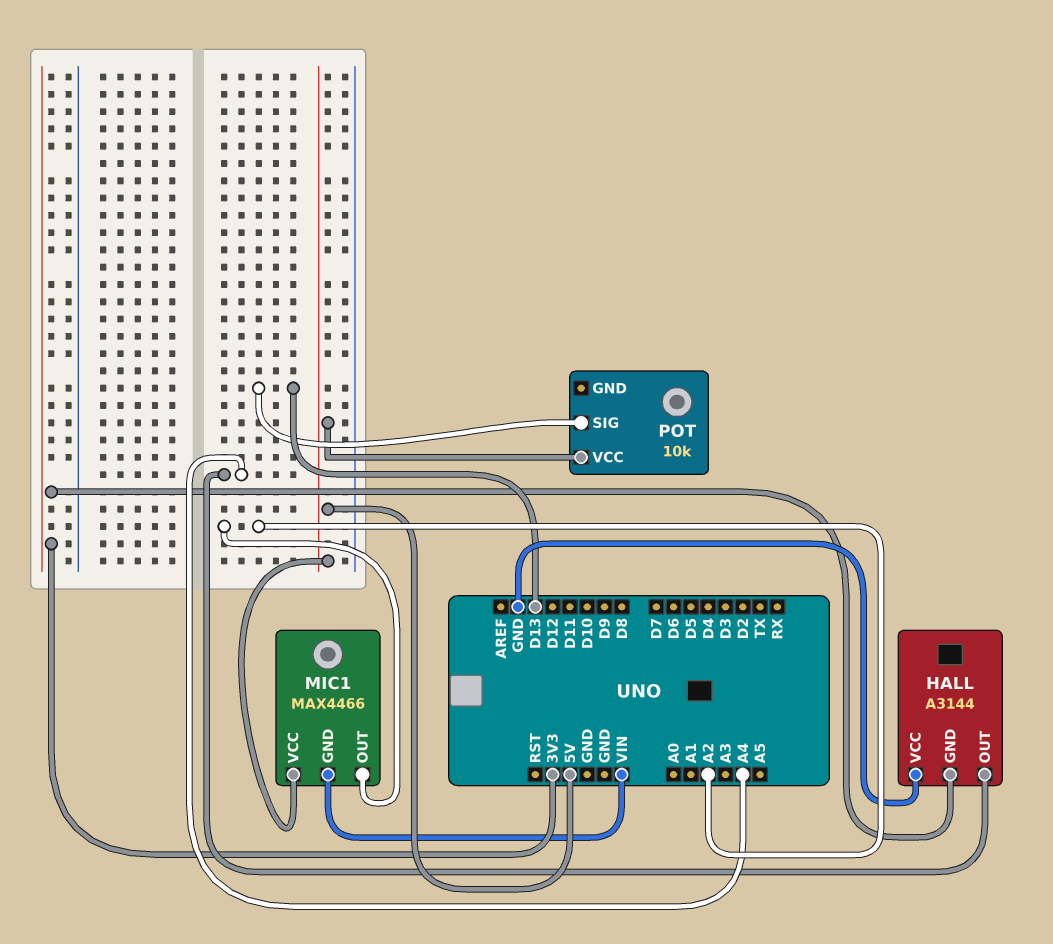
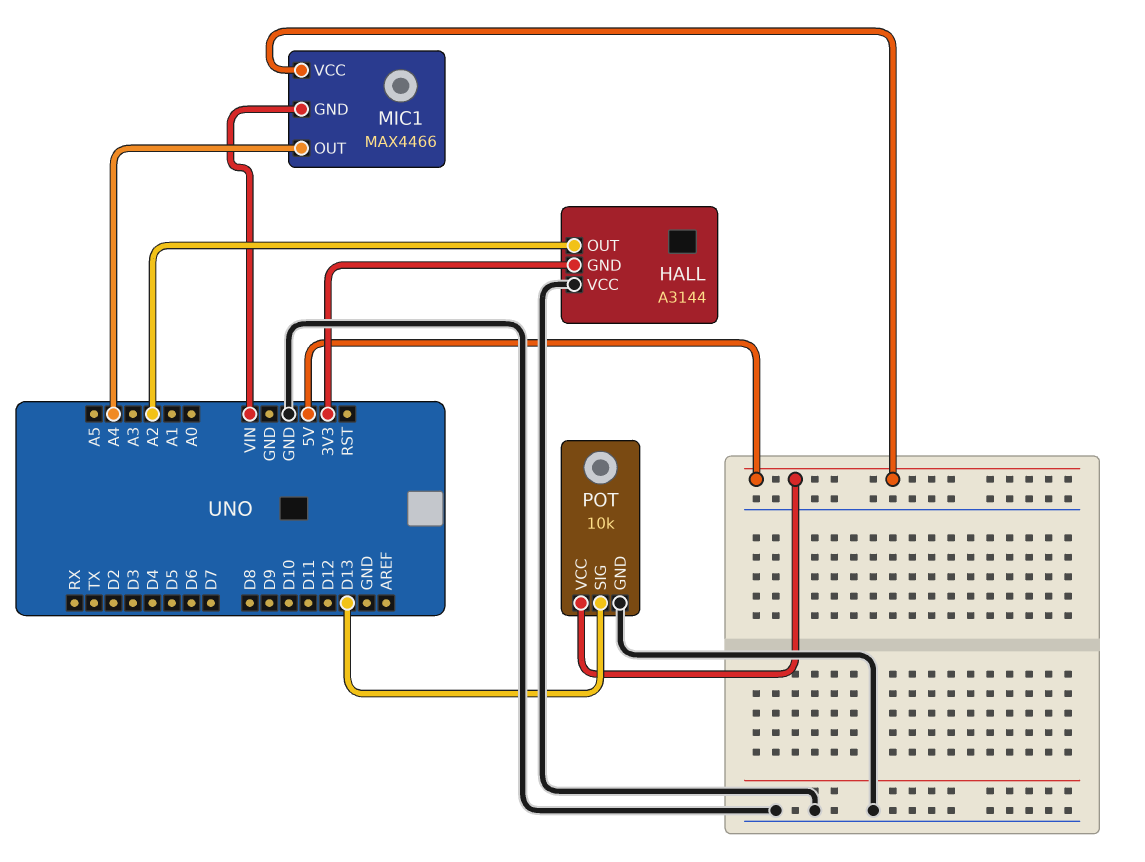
HALL pin OUT: A4 -> A2
MIC1 pin OUT: A2 -> A4
POT pin GND: none -> GND

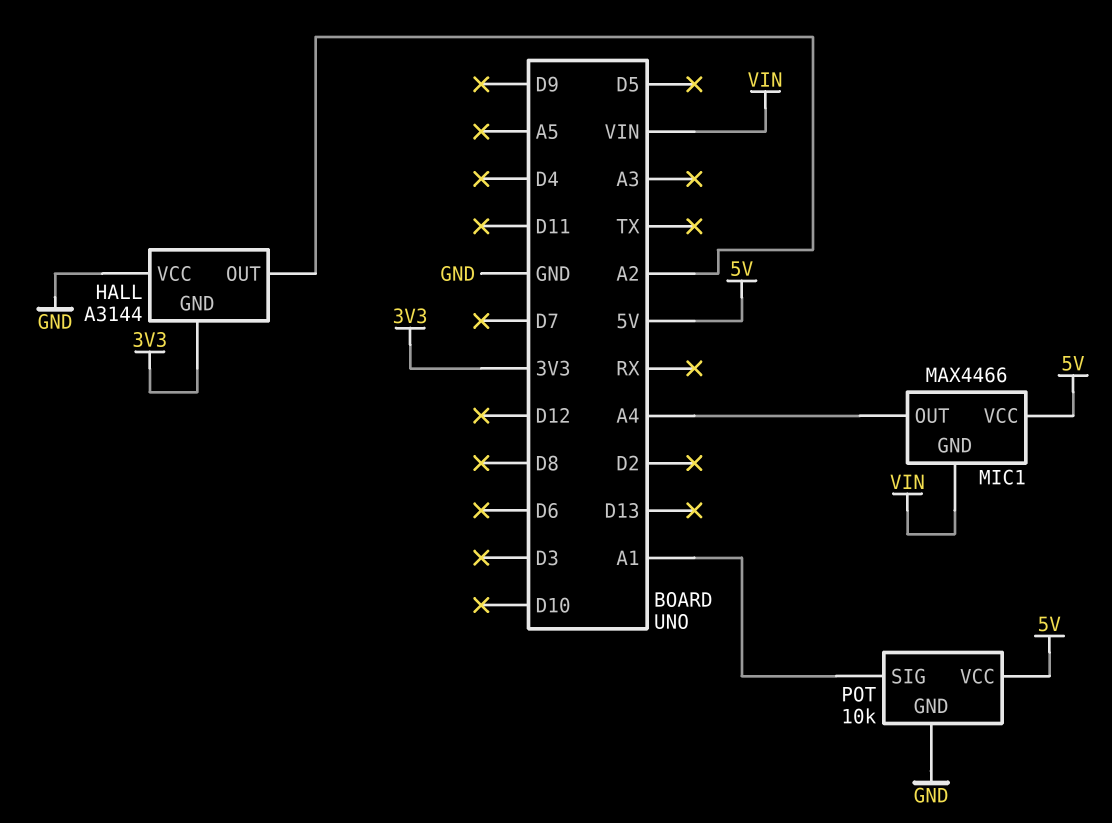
POT pin SIG: D13 -> A1

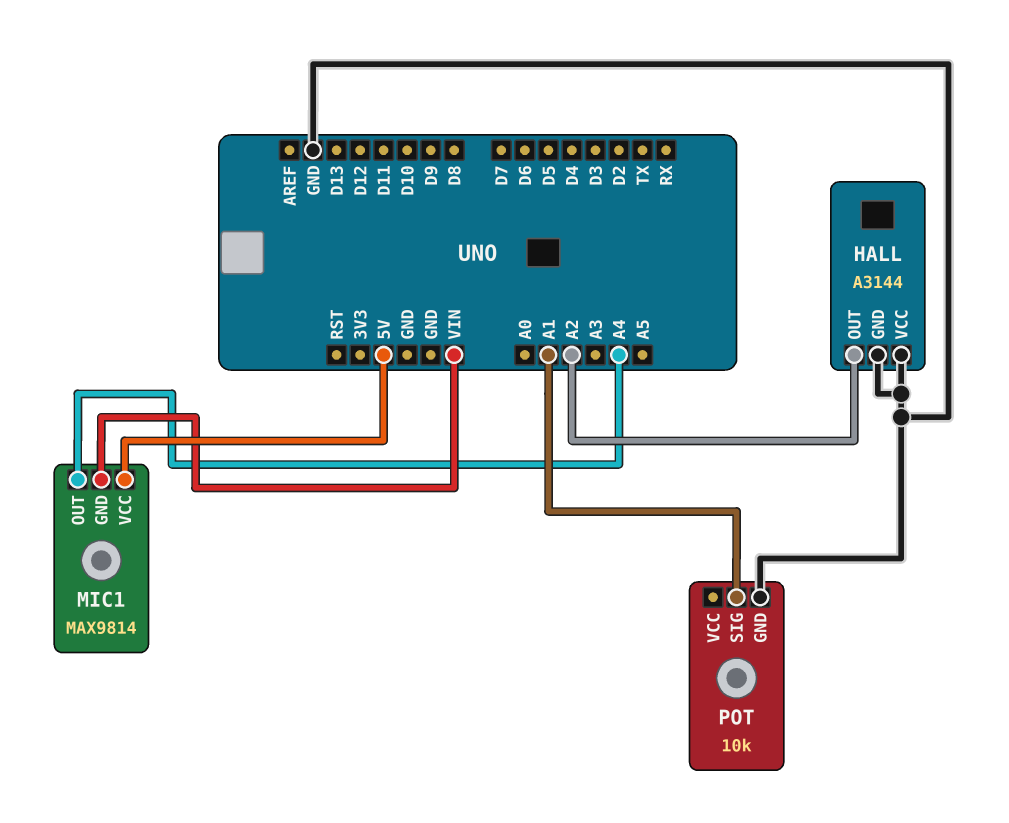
HALL pin GND: 3V3 -> GND
MIC1: MAX4466 -> MAX9814
POT pin VCC: 5V -> none

